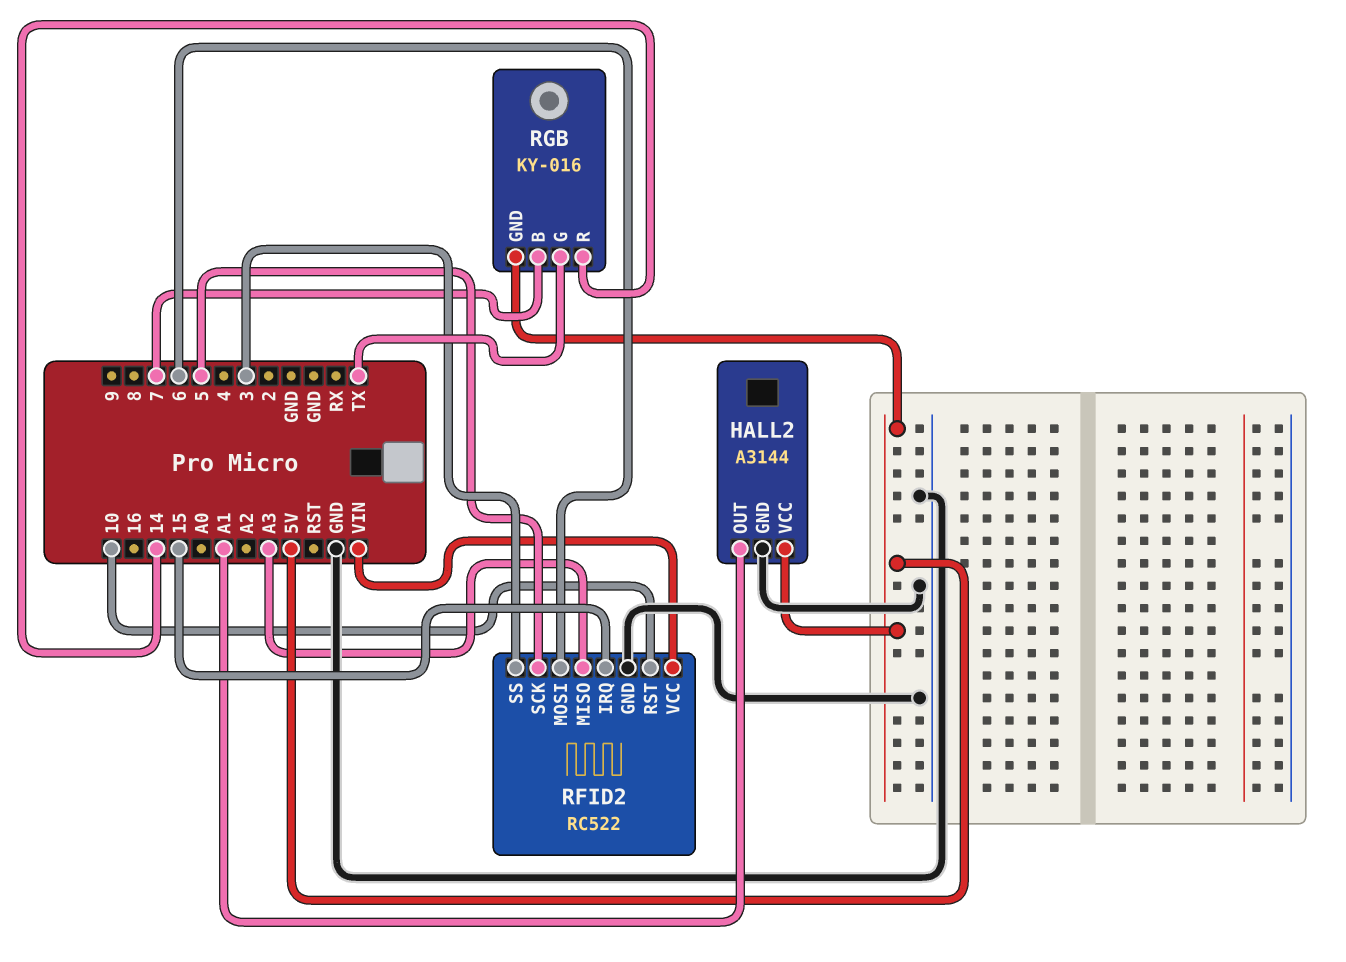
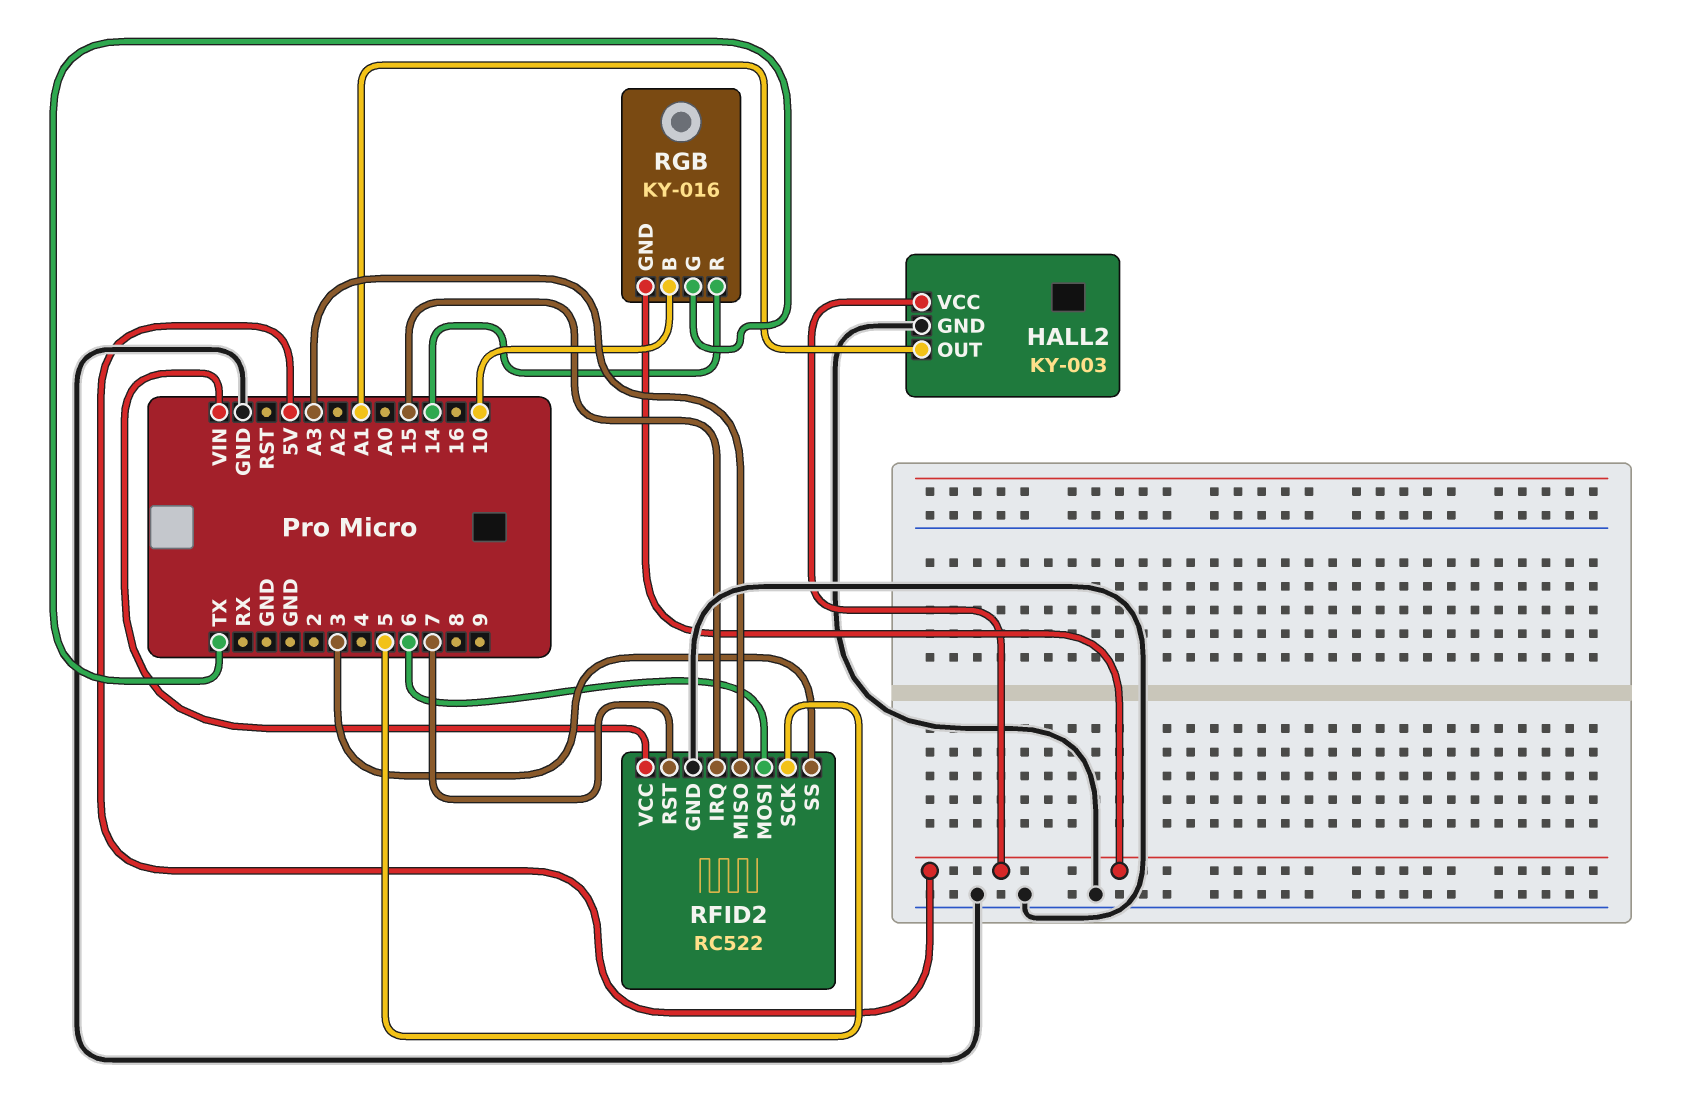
HALL2: A3144 -> KY-003
RFID2 pin RST: 10 -> 7
RGB pin B: 7 -> 10

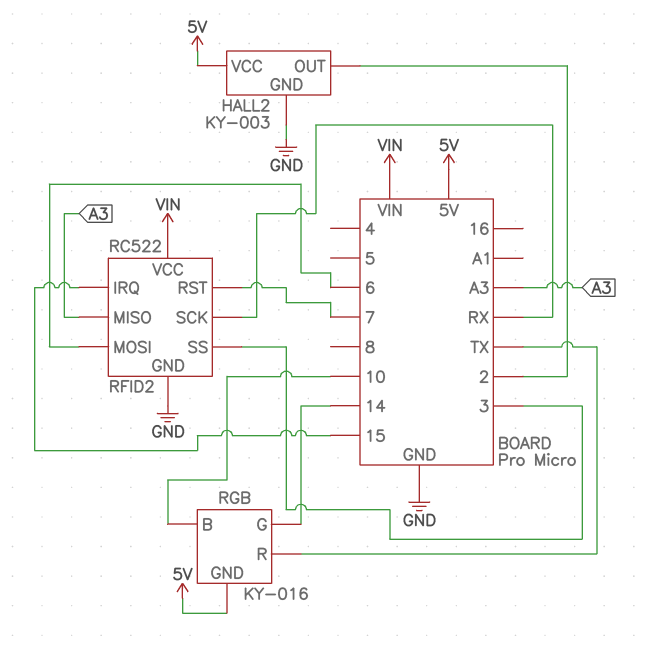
HALL2 pin OUT: A1 -> 2
RFID2 pin SCK: 5 -> RX
RGB pin G: TX -> 14
RGB pin R: 14 -> TX

